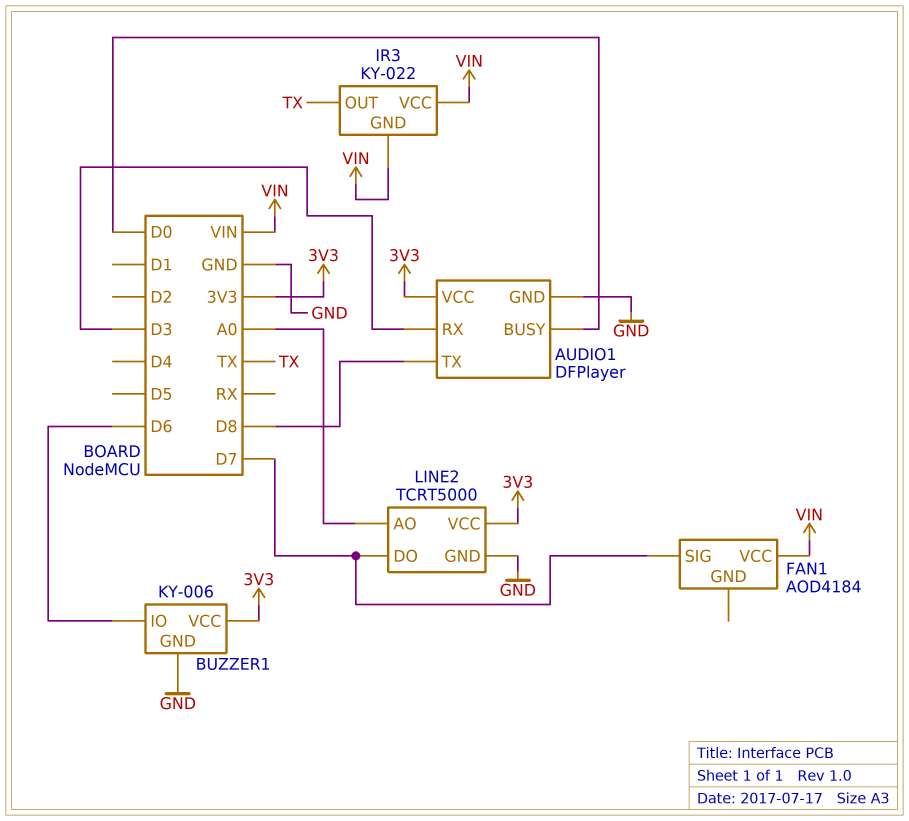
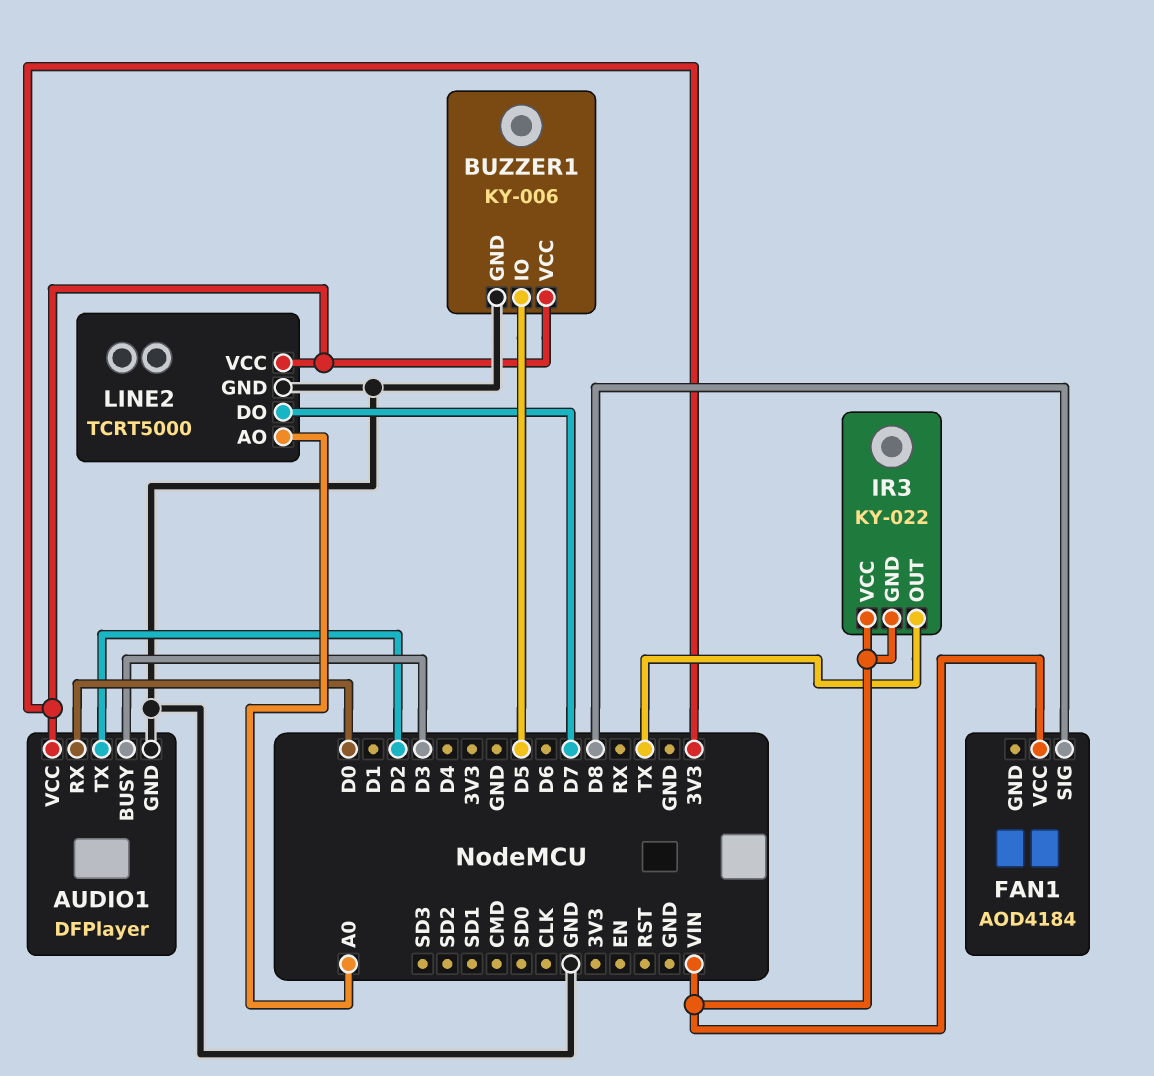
AUDIO1 pin BUSY: D0 -> D3
AUDIO1 pin RX: D3 -> D0
AUDIO1 pin TX: D8 -> D2
BUZZER1 pin IO: D6 -> D5
FAN1 pin SIG: D7 -> D8

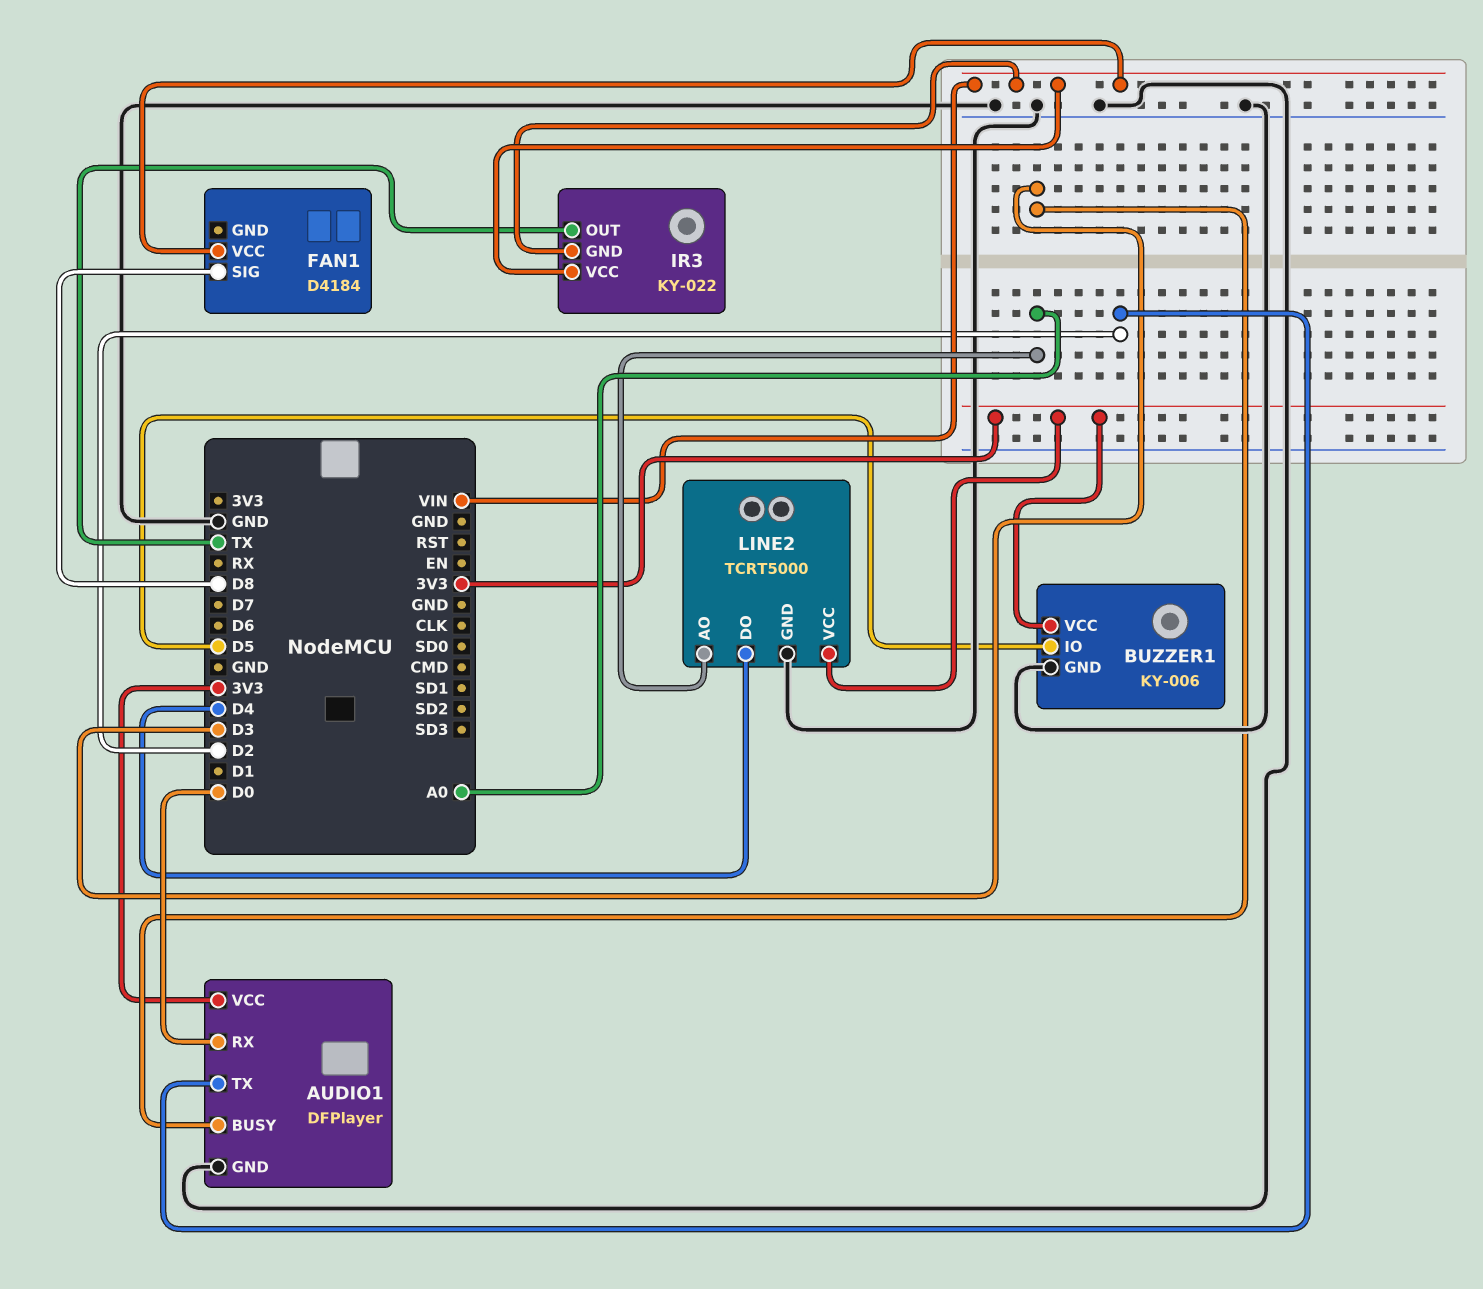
FAN1: AOD4184 -> D4184
LINE2 pin DO: D7 -> D4

